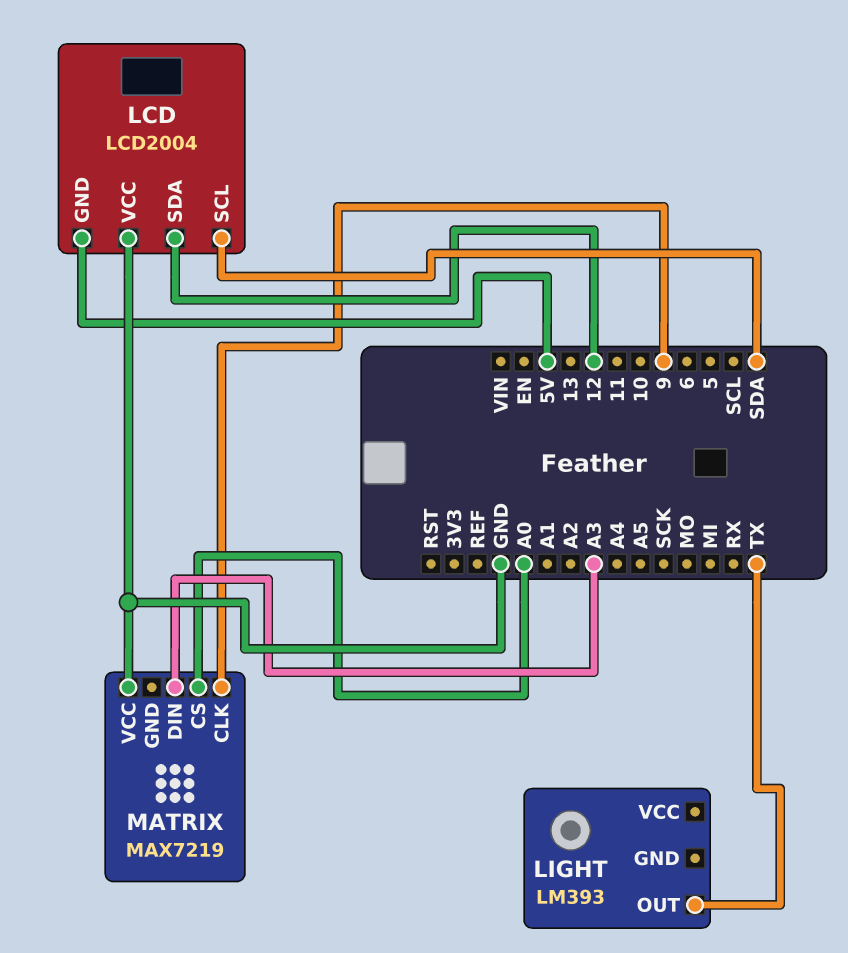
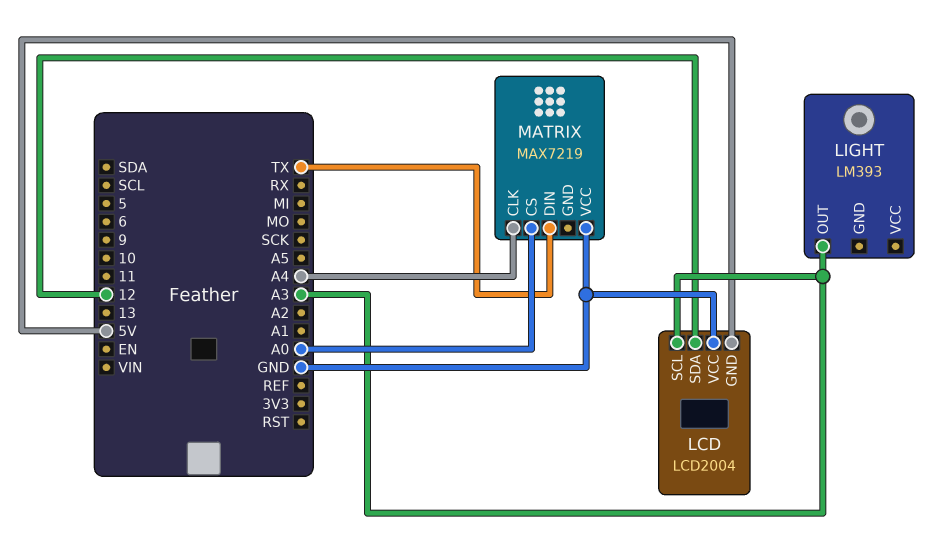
LCD pin SCL: SDA -> A3
LIGHT pin OUT: TX -> A3
MATRIX pin CLK: 9 -> A4
MATRIX pin DIN: A3 -> TX

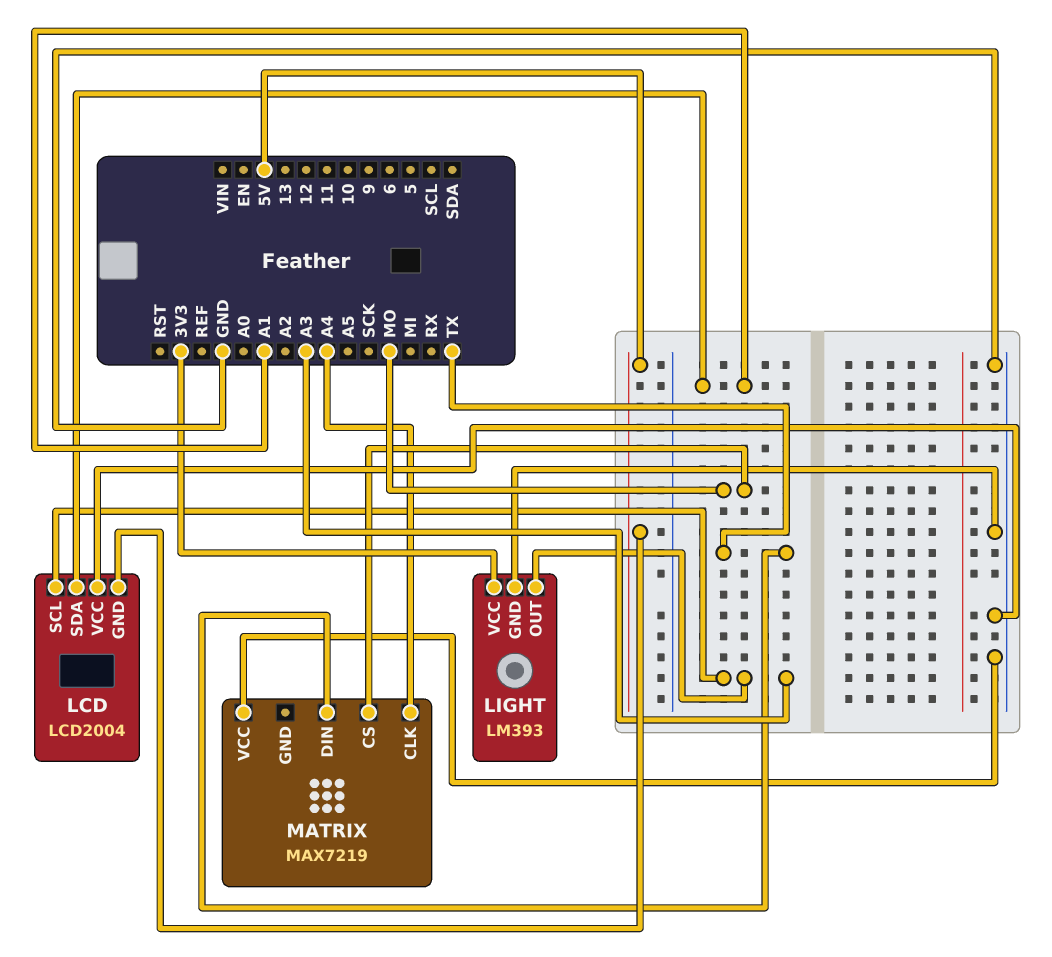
LCD pin SDA: 12 -> A1
LIGHT pin GND: none -> GND
LIGHT pin VCC: none -> 3V3
MATRIX pin CS: A0 -> MO

